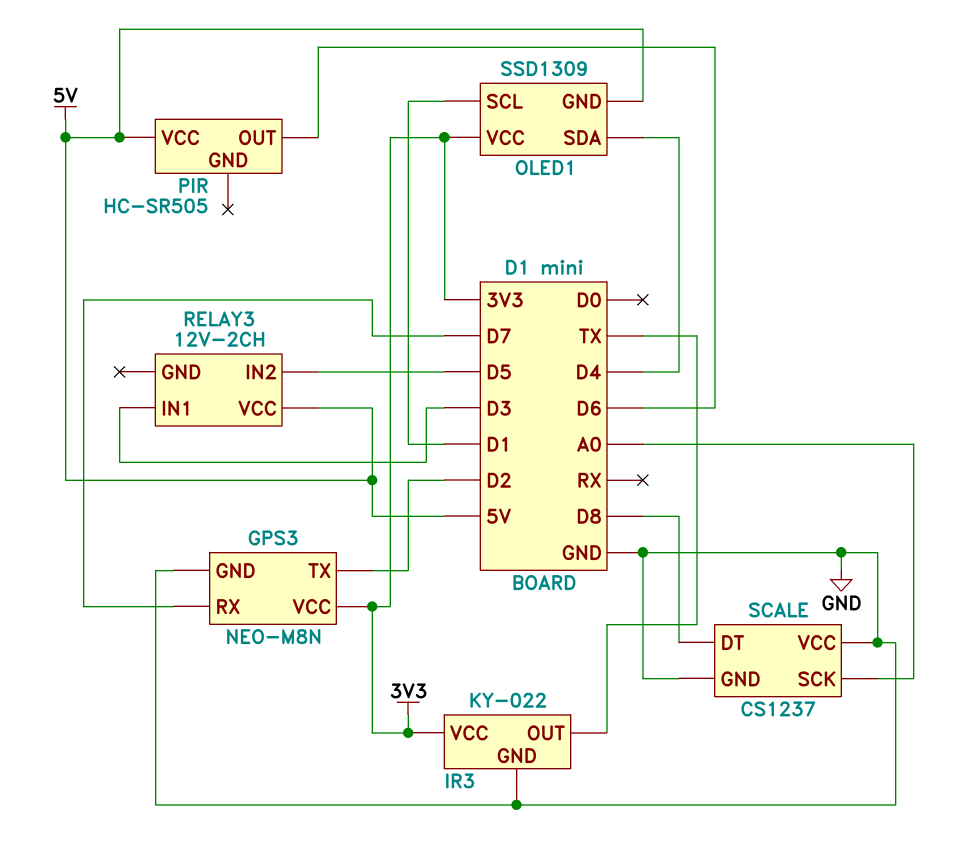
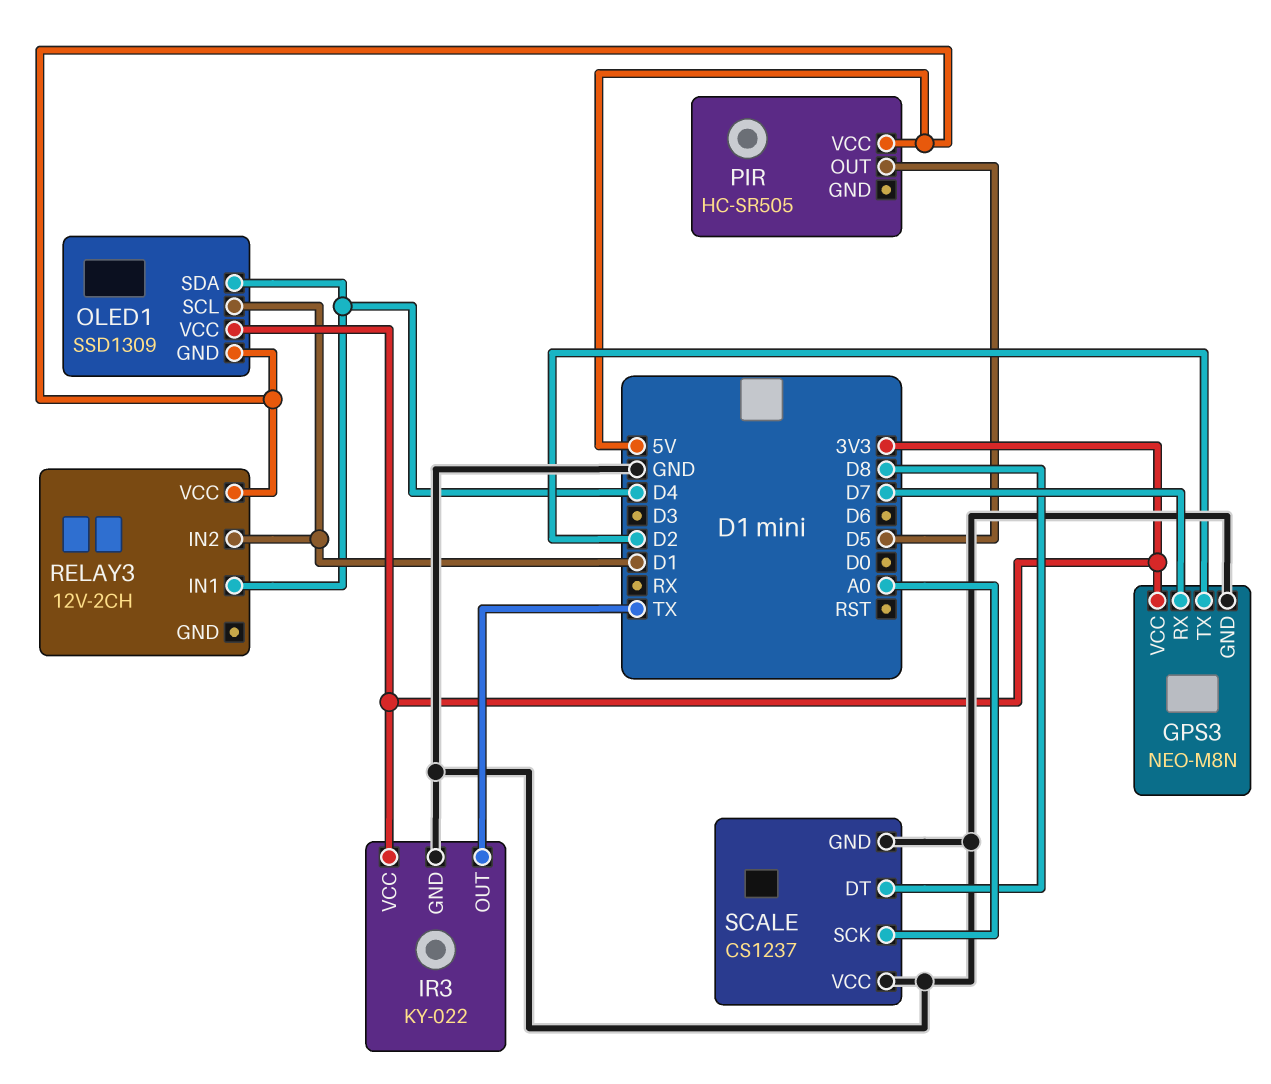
PIR pin OUT: D6 -> D5
RELAY3 pin IN1: D3 -> D4
RELAY3 pin IN2: D5 -> D1

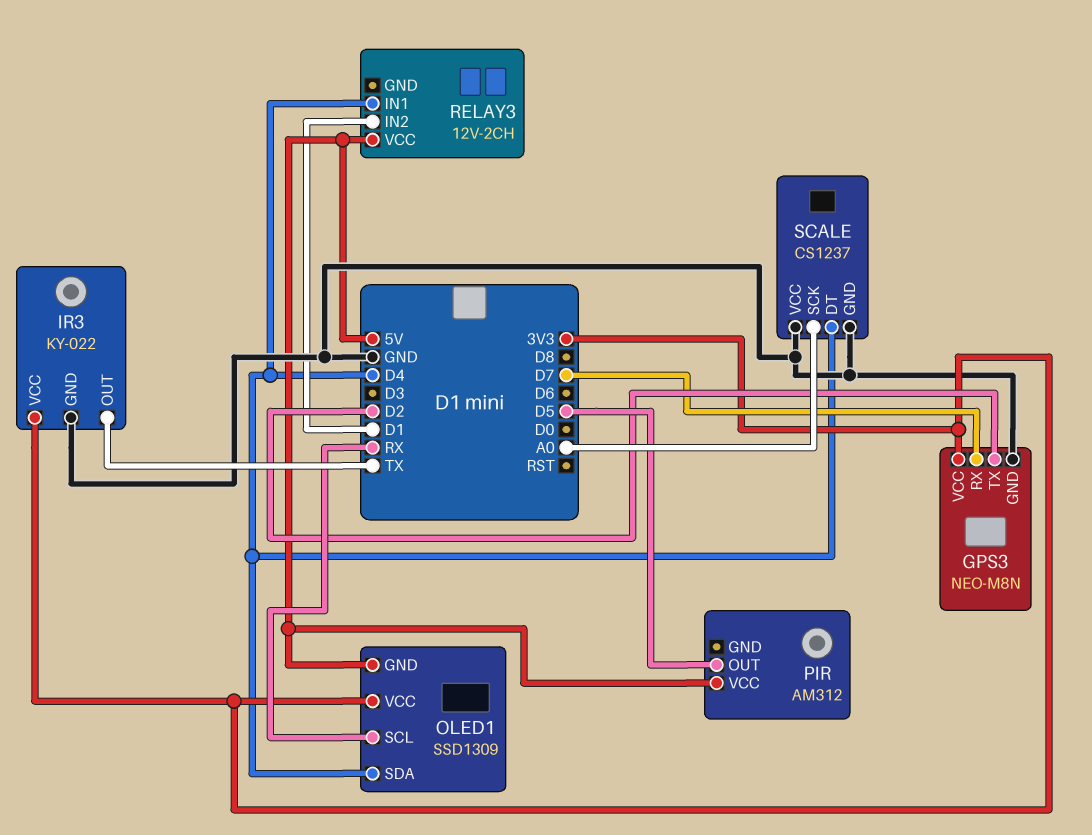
OLED1 pin SCL: D1 -> RX
PIR: HC-SR505 -> AM312
SCALE pin DT: D8 -> D4

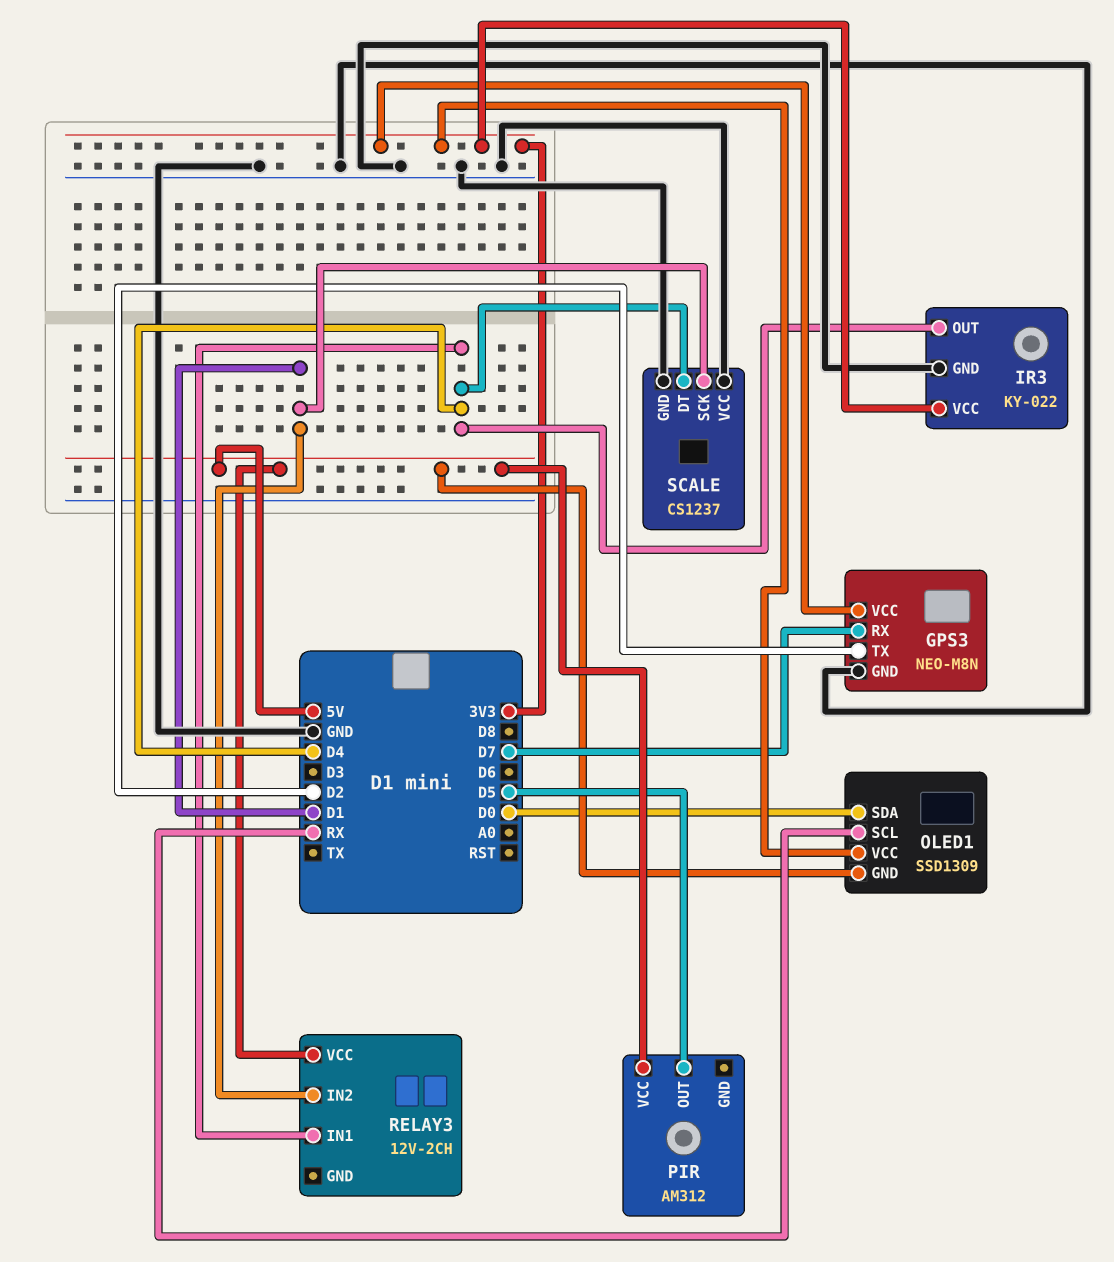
IR3 pin OUT: TX -> D4
OLED1 pin SDA: D4 -> D0
SCALE pin SCK: A0 -> D1

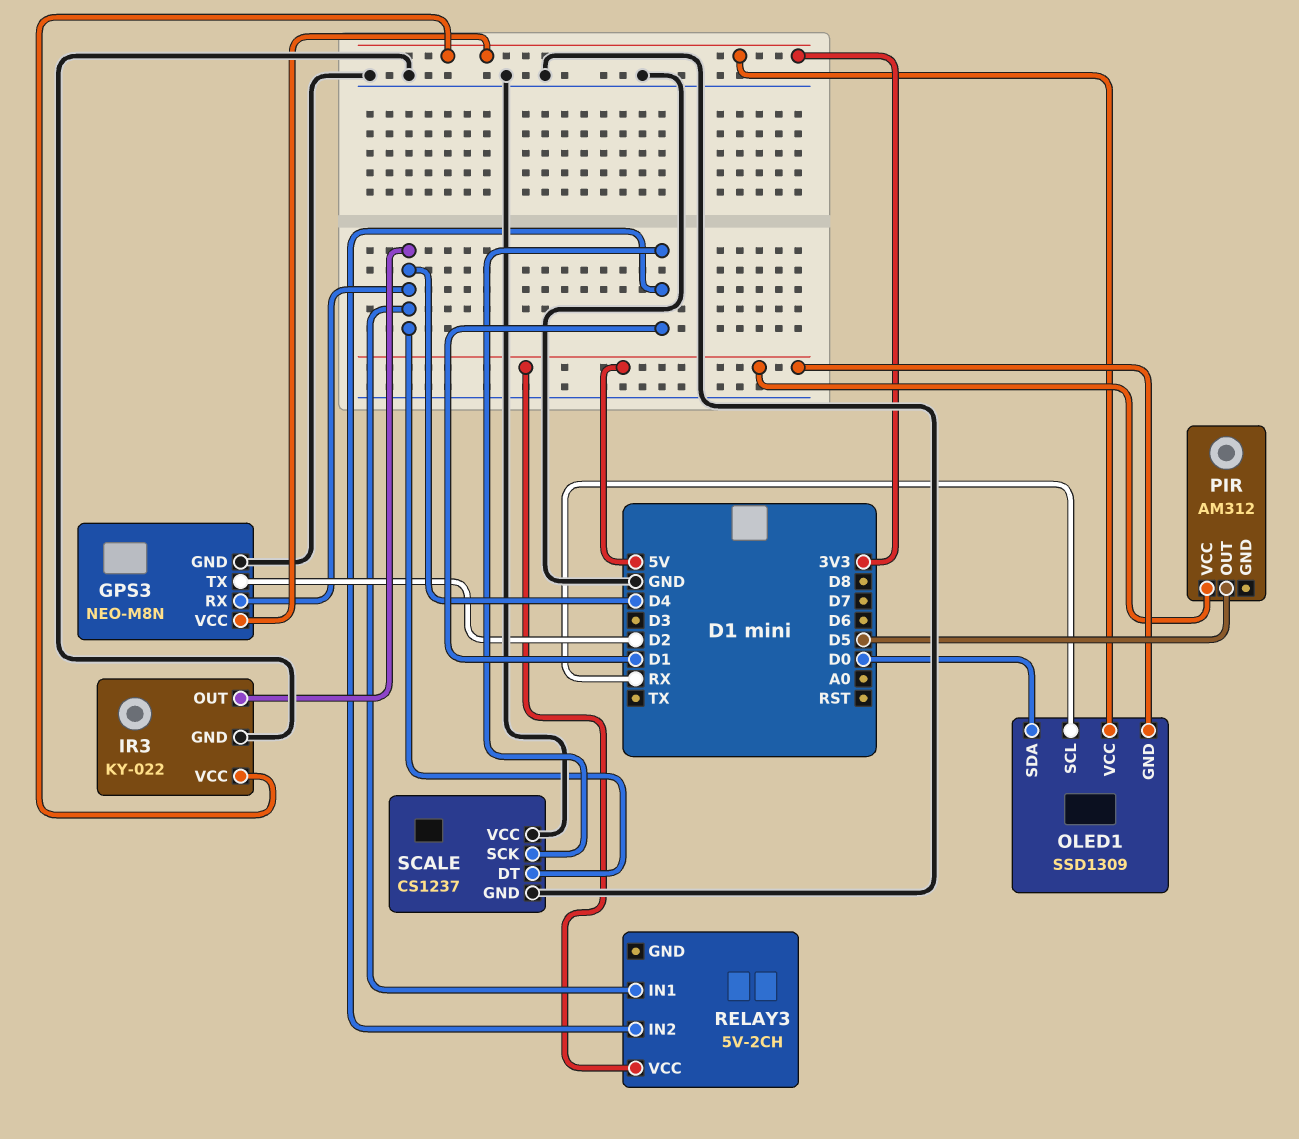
GPS3 pin RX: D7 -> D4
RELAY3: 12V-2CH -> 5V-2CH

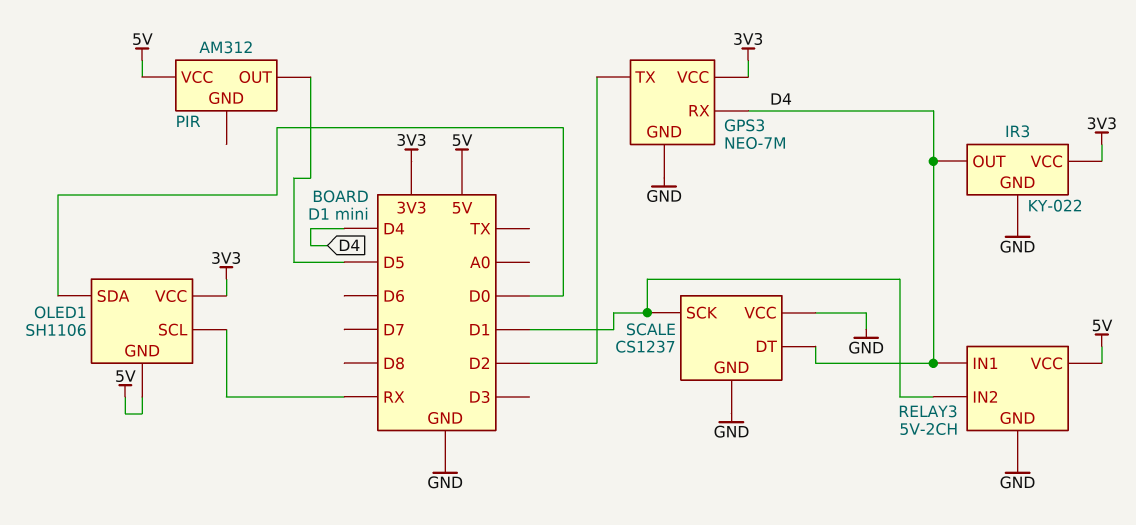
GPS3: NEO-M8N -> NEO-7M
OLED1: SSD1309 -> SH1106
RELAY3 pin GND: none -> GND

